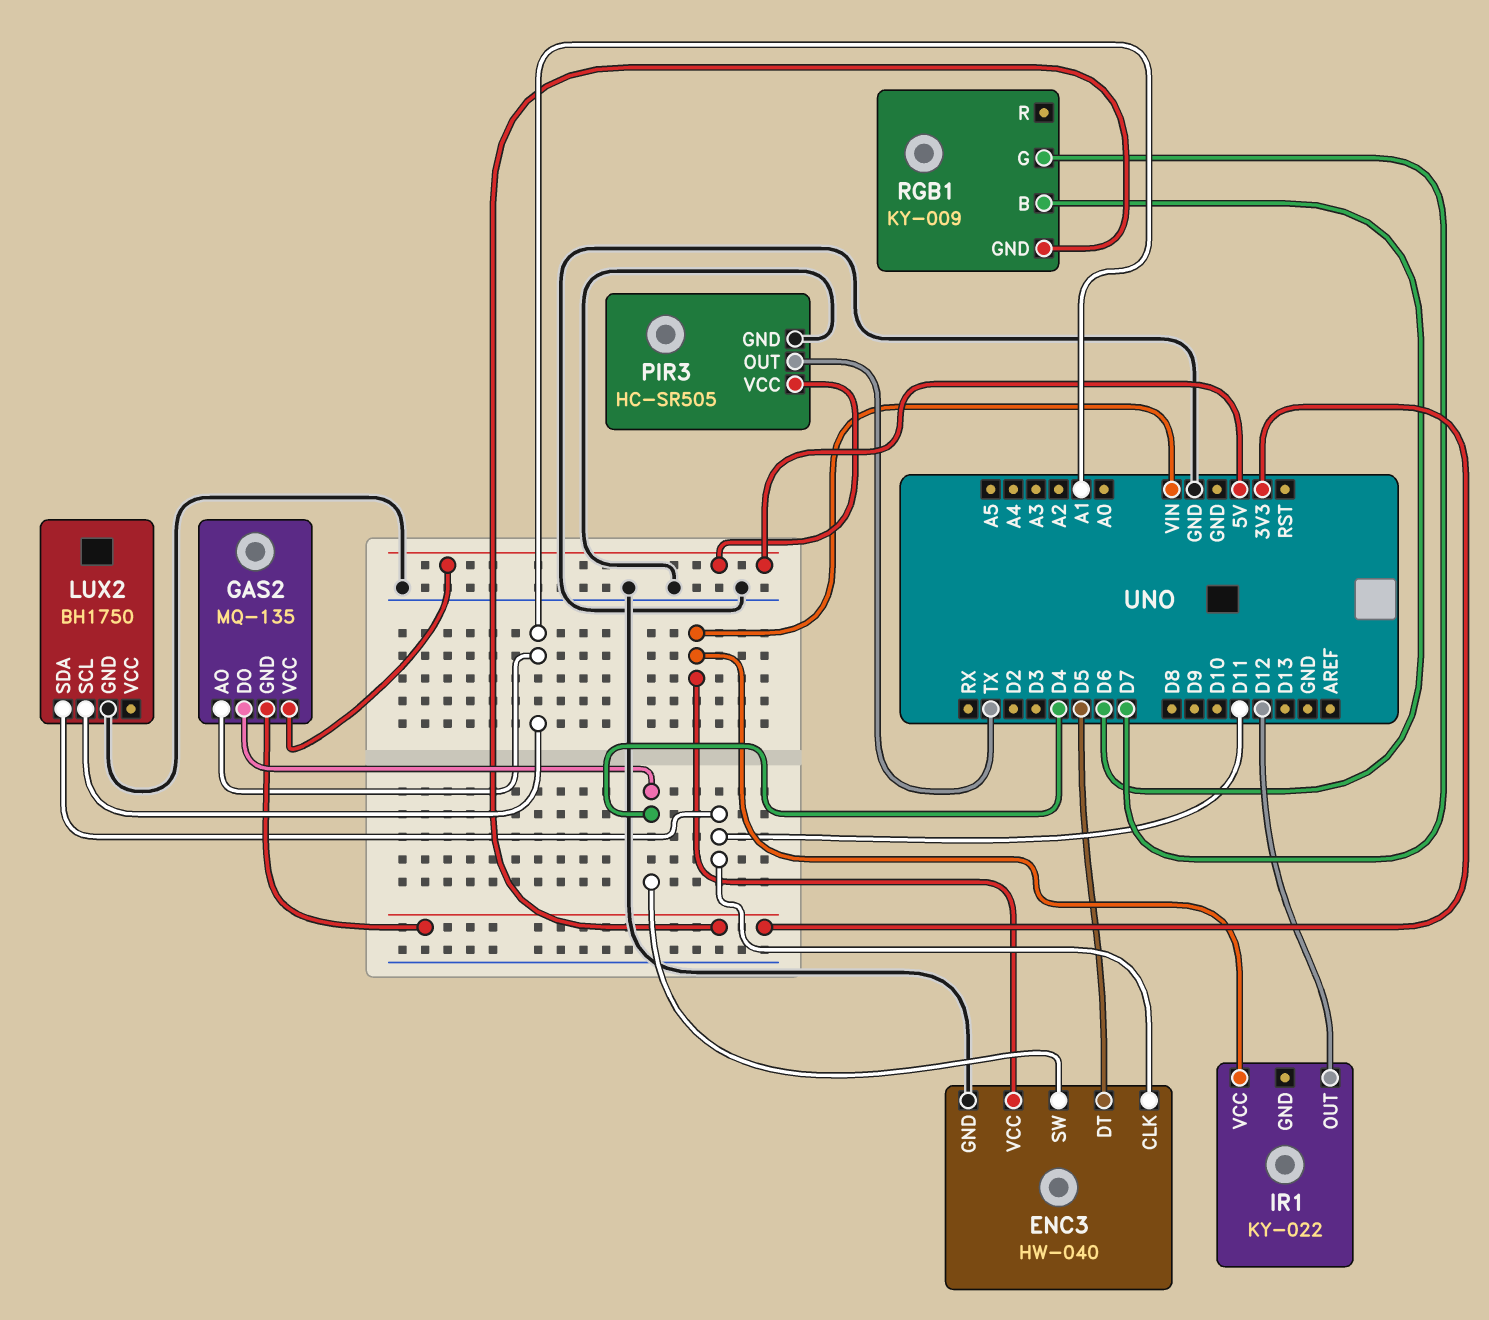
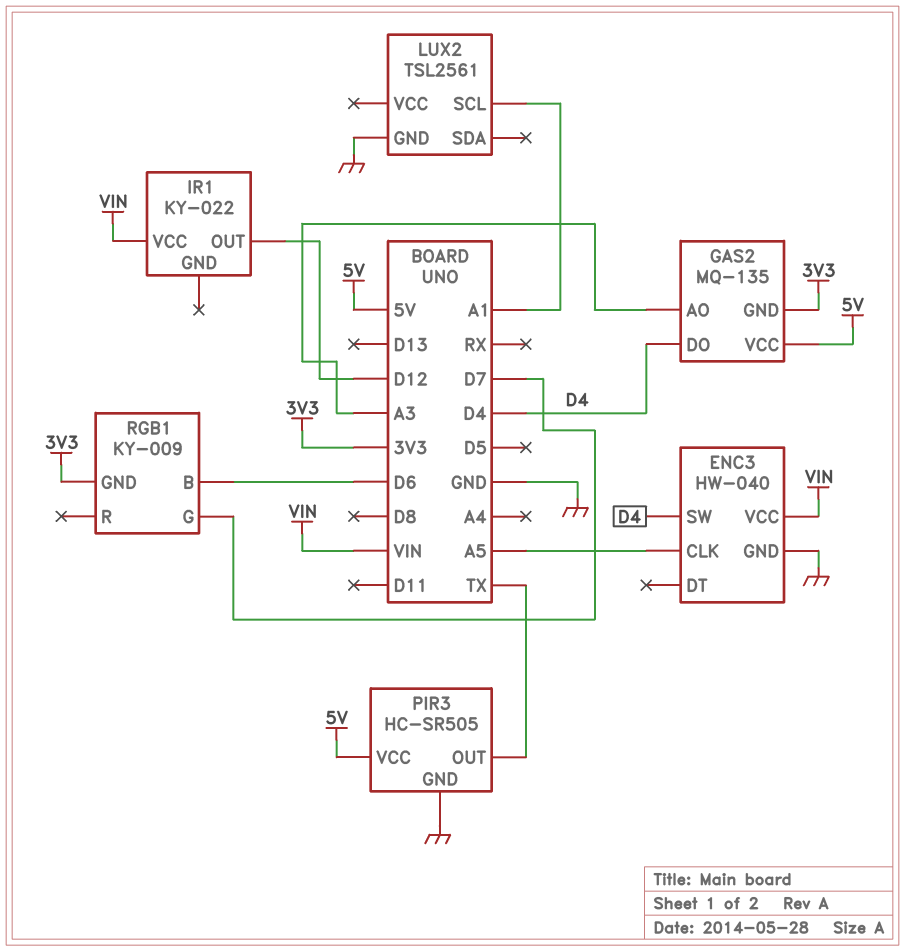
ENC3 pin CLK: D11 -> A5
ENC3 pin DT: D5 -> none
GAS2 pin AO: A1 -> A3
LUX2: BH1750 -> TSL2561
LUX2 pin SDA: D11 -> none

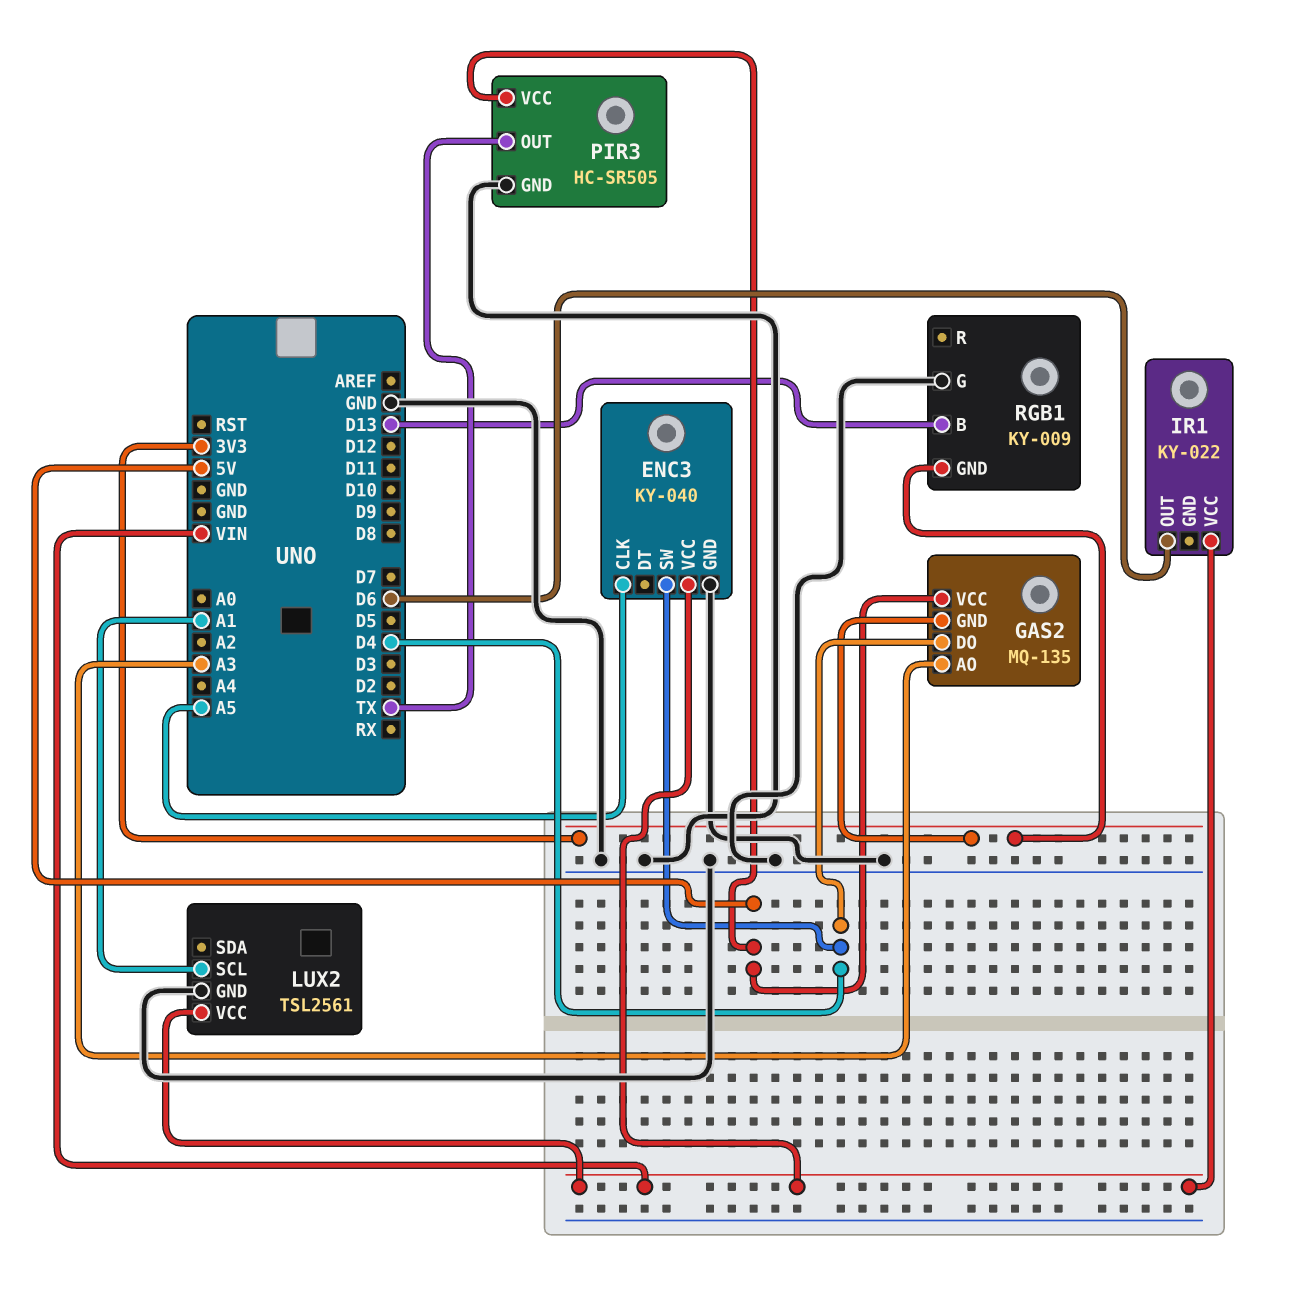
ENC3: HW-040 -> KY-040
IR1 pin OUT: D12 -> D6
LUX2 pin VCC: none -> VIN
RGB1 pin B: D6 -> D13
RGB1 pin G: D7 -> GND

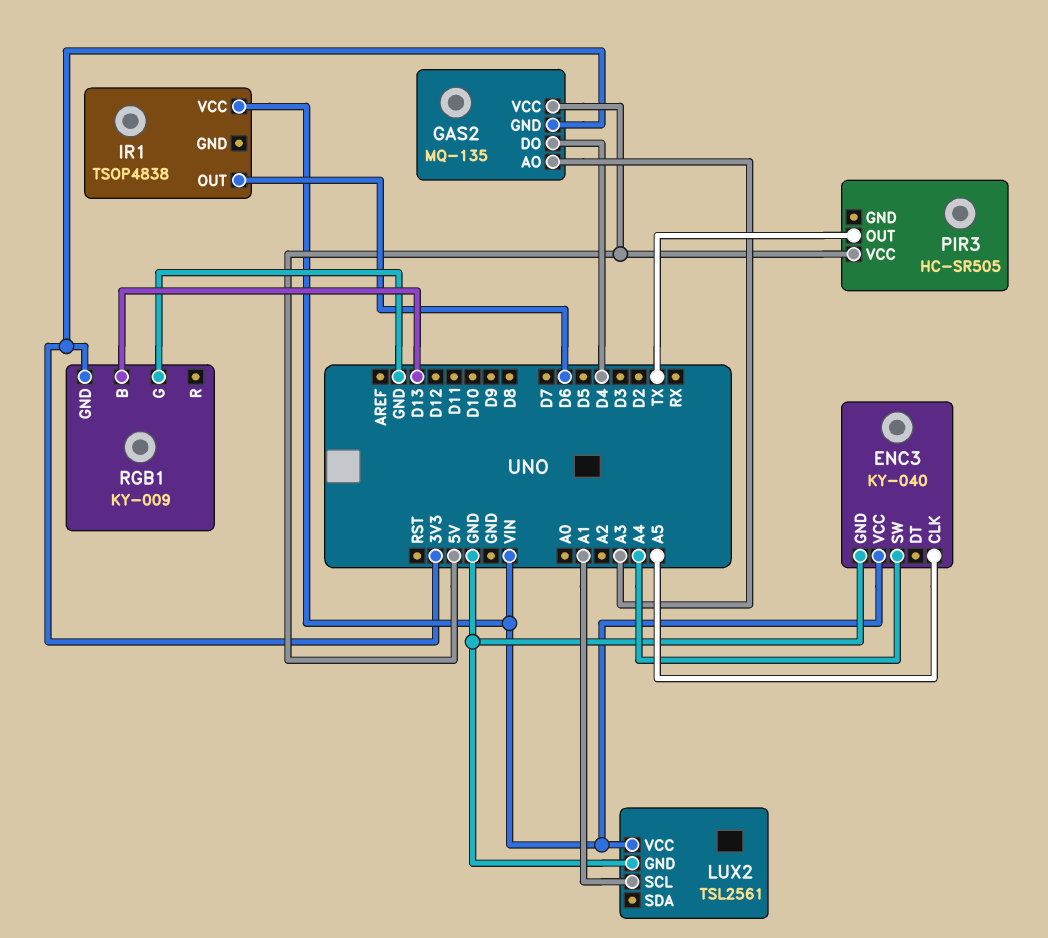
ENC3 pin SW: D4 -> A4
IR1: KY-022 -> TSOP4838
PIR3 pin GND: GND -> none

